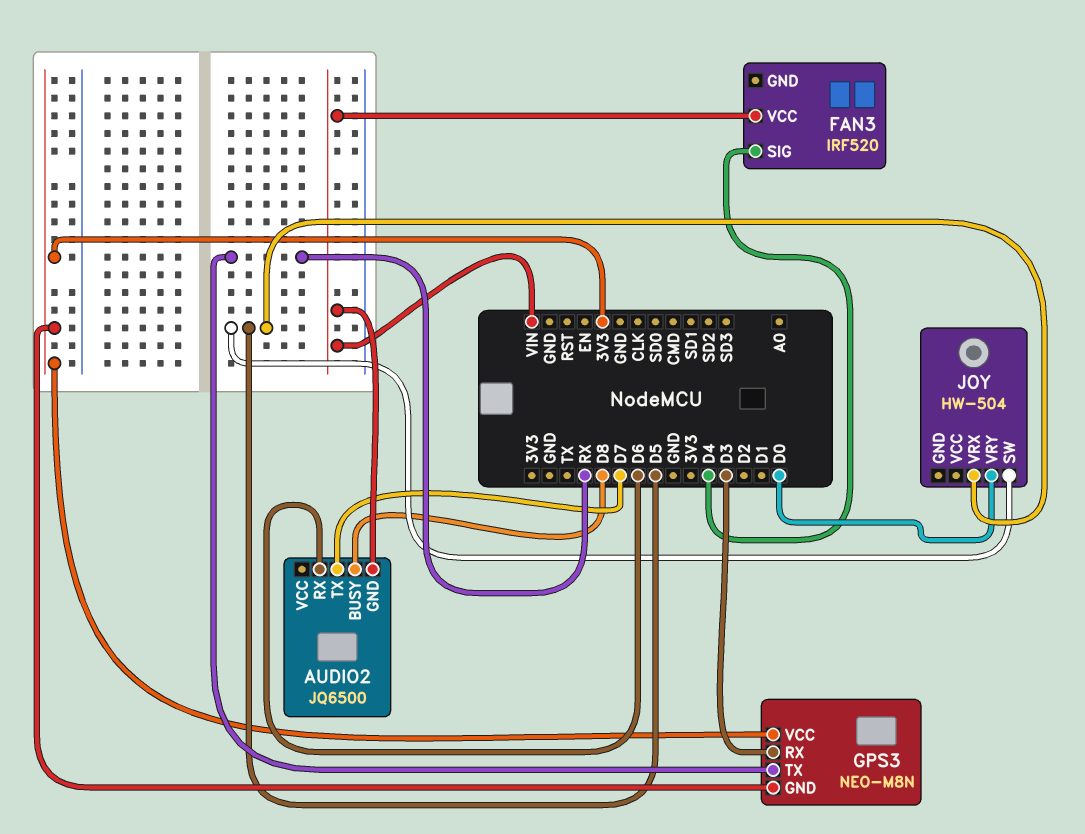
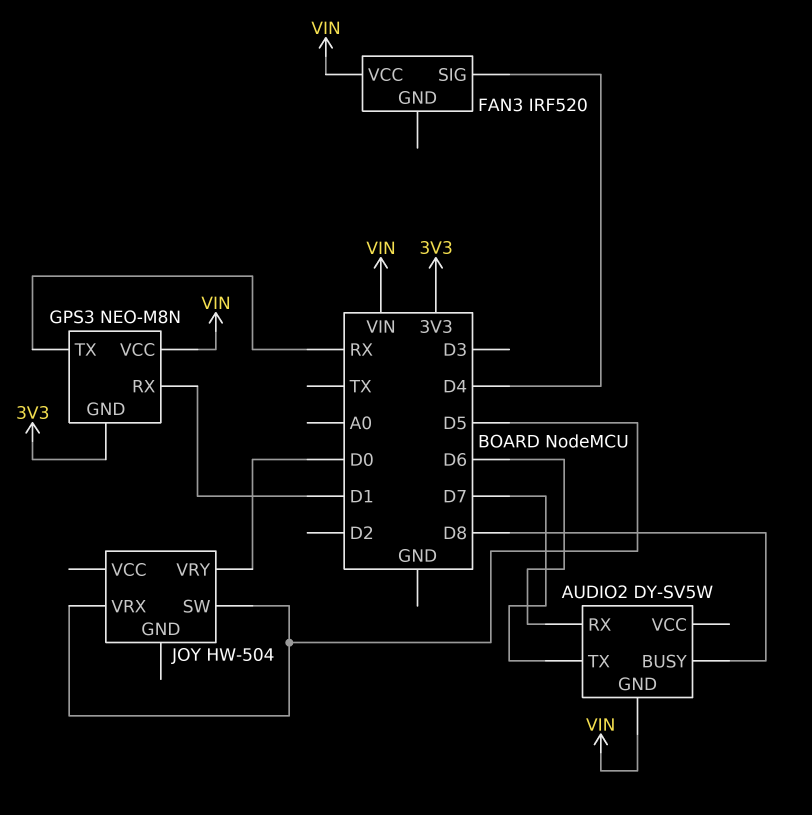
AUDIO2: JQ6500 -> DY-SV5W
GPS3 pin RX: D3 -> D1
GPS3 pin VCC: 3V3 -> VIN

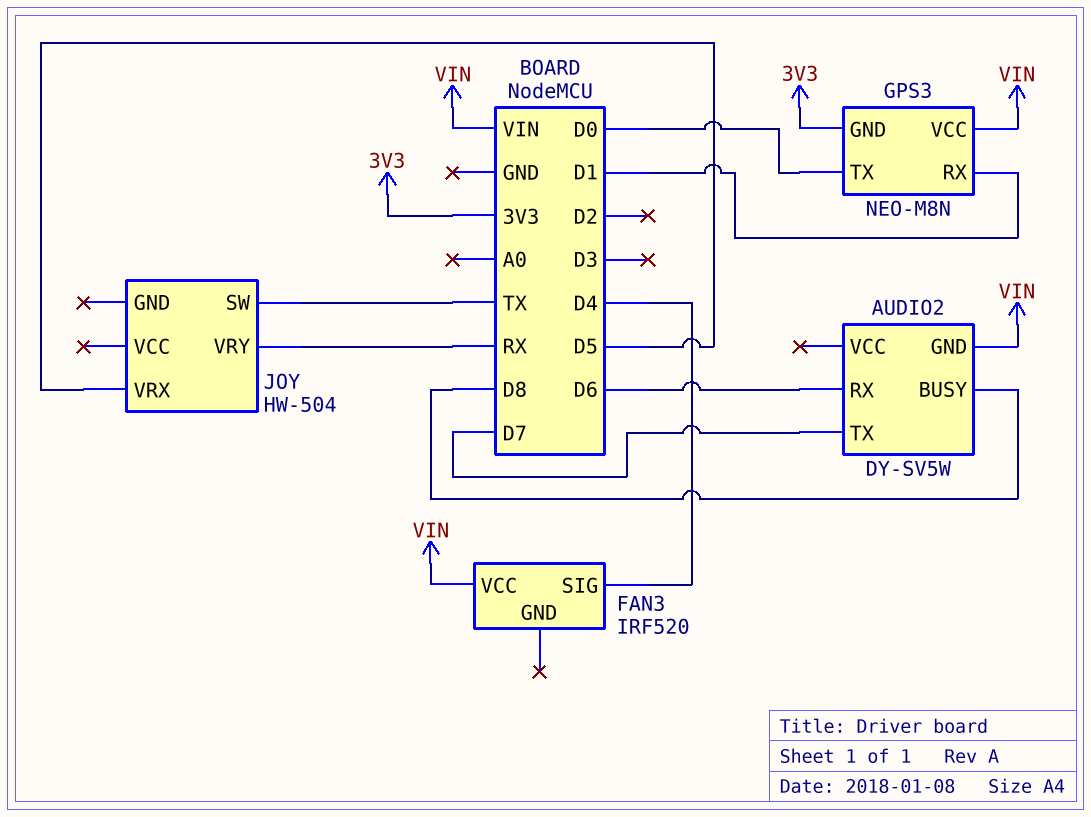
GPS3 pin TX: RX -> D0
JOY pin SW: D5 -> TX
JOY pin VRY: D0 -> RX

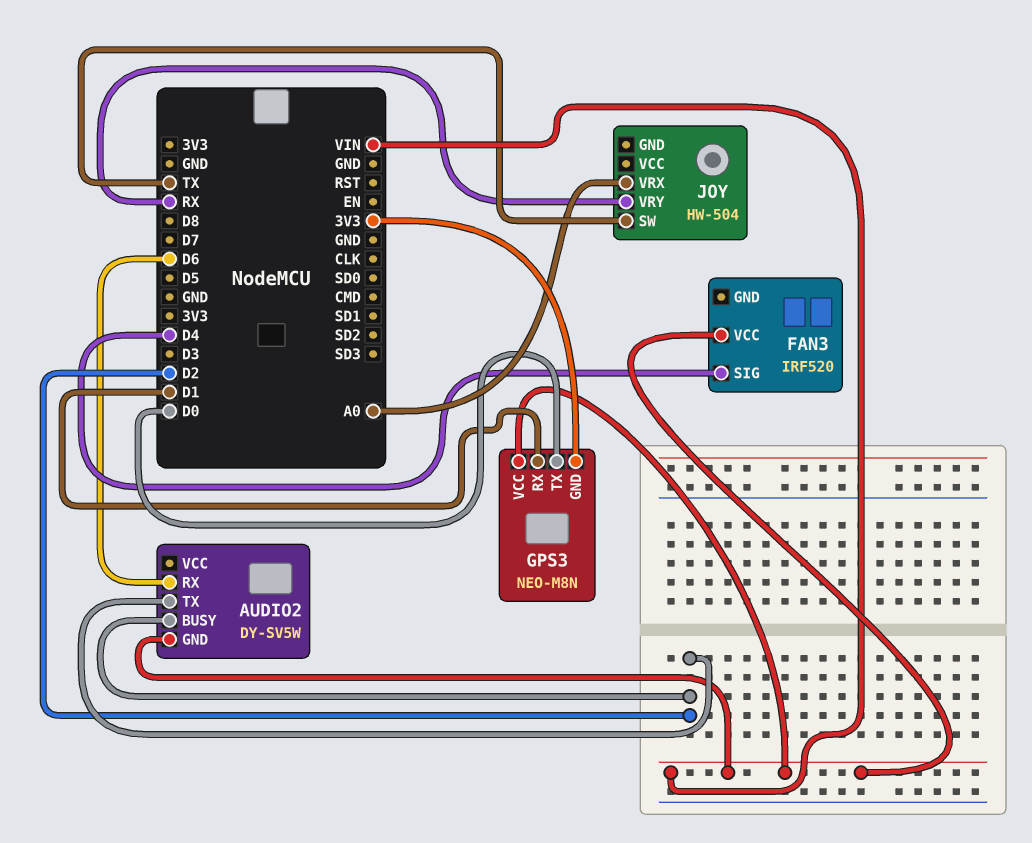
AUDIO2 pin BUSY: D8 -> D2
AUDIO2 pin TX: D7 -> D2
JOY pin VRX: D5 -> A0

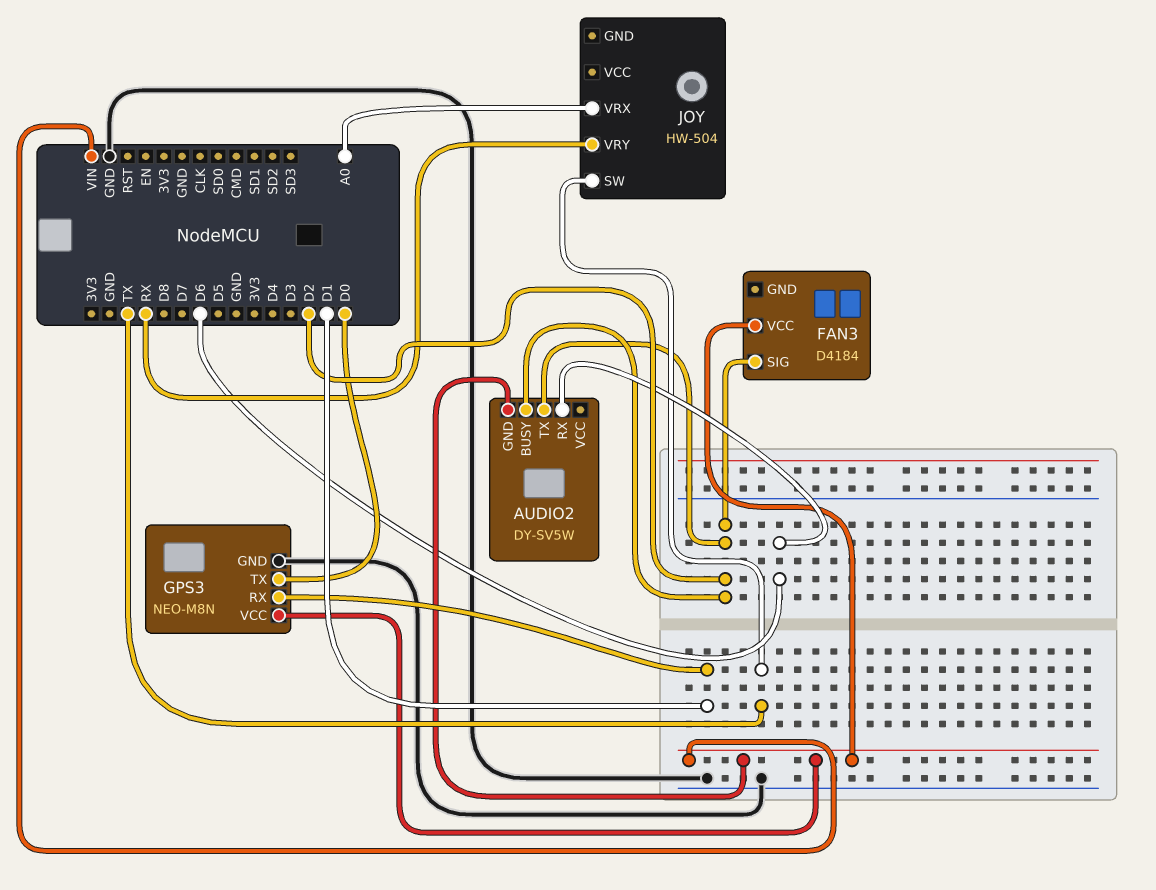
FAN3: IRF520 -> D4184
FAN3 pin SIG: D4 -> D2
GPS3 pin GND: 3V3 -> GND

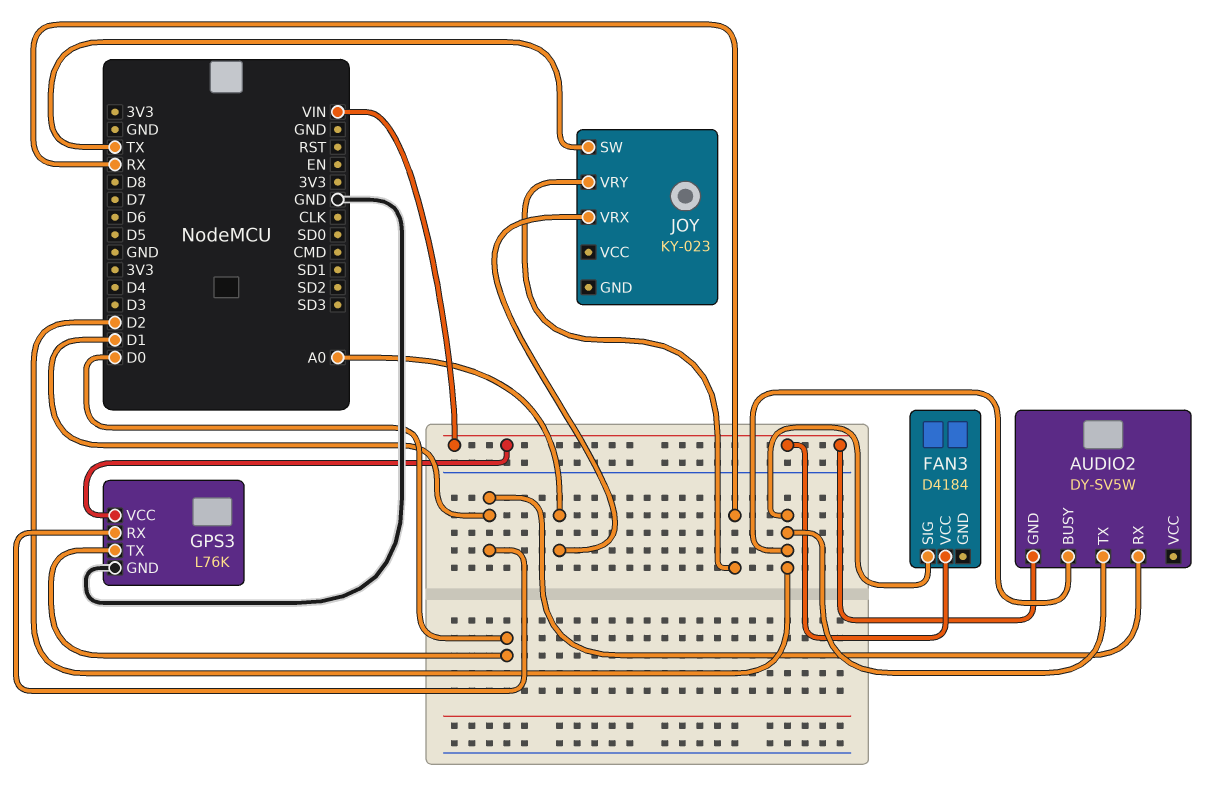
AUDIO2 pin RX: D6 -> D1
GPS3: NEO-M8N -> L76K
JOY: HW-504 -> KY-023

